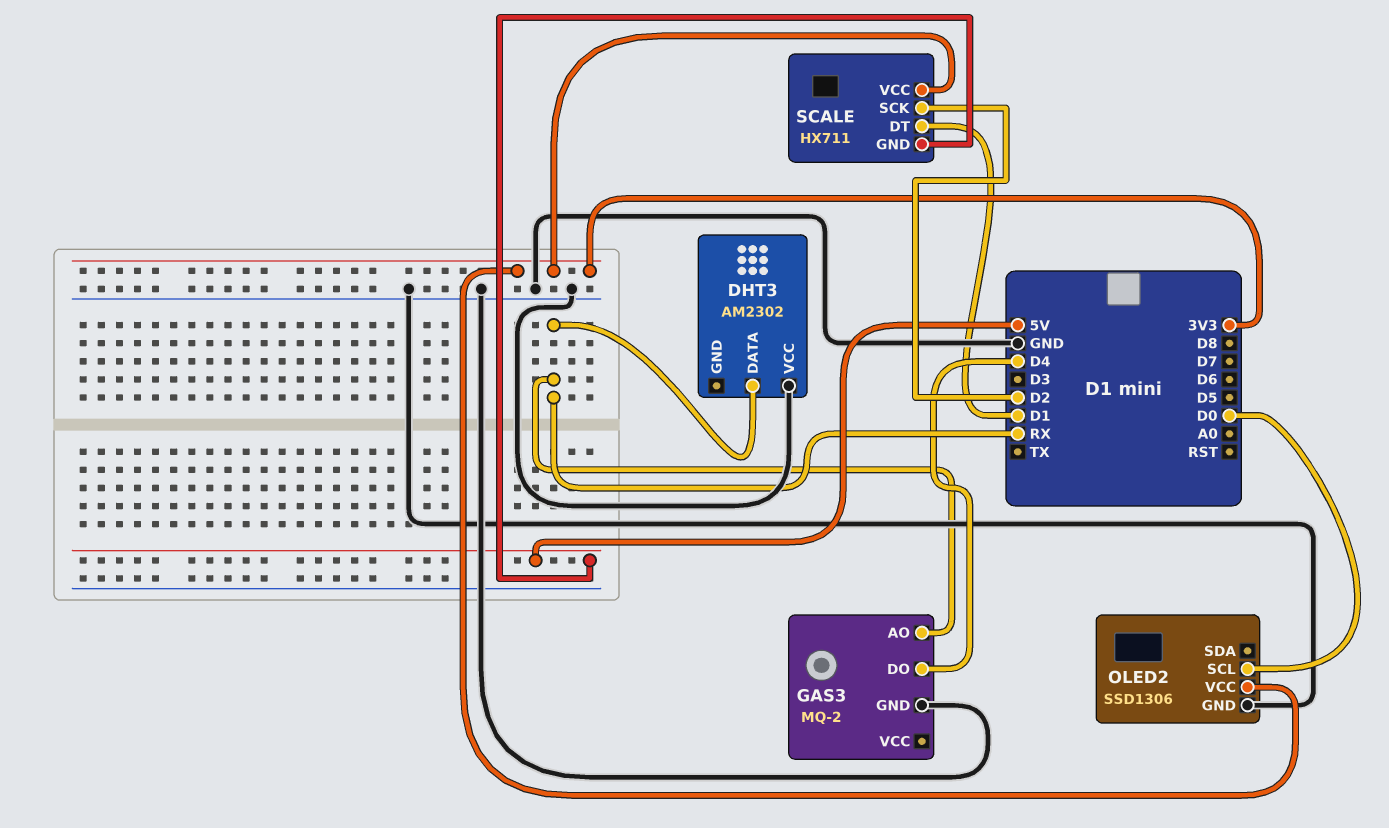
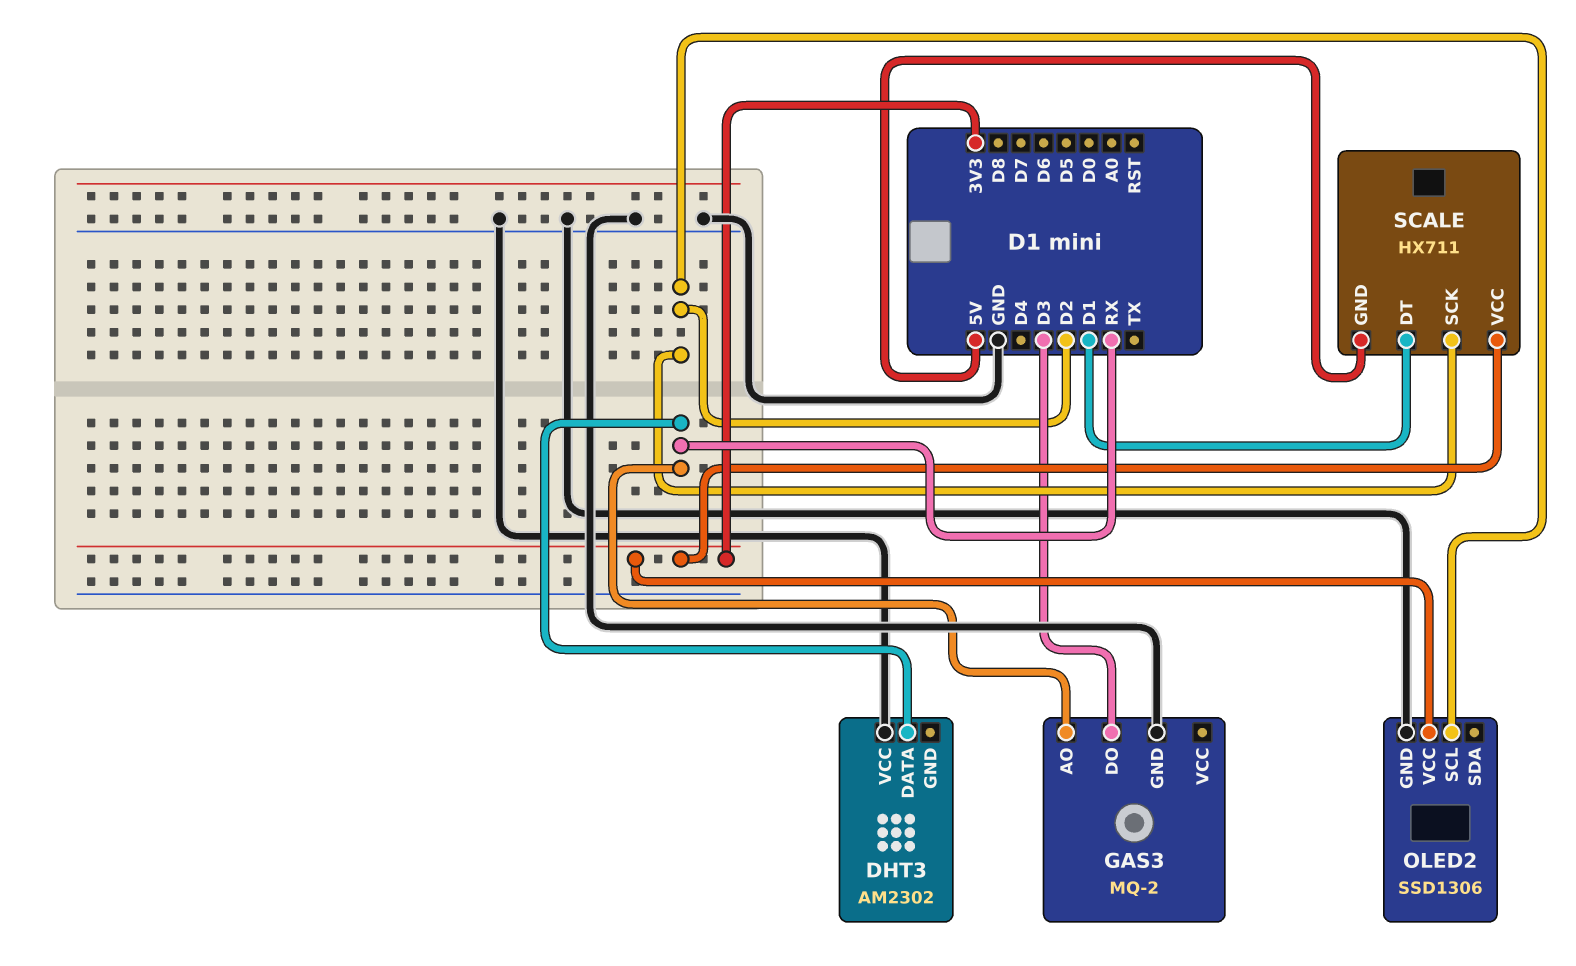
GAS3 pin DO: D4 -> D3
OLED2 pin SCL: D0 -> D2

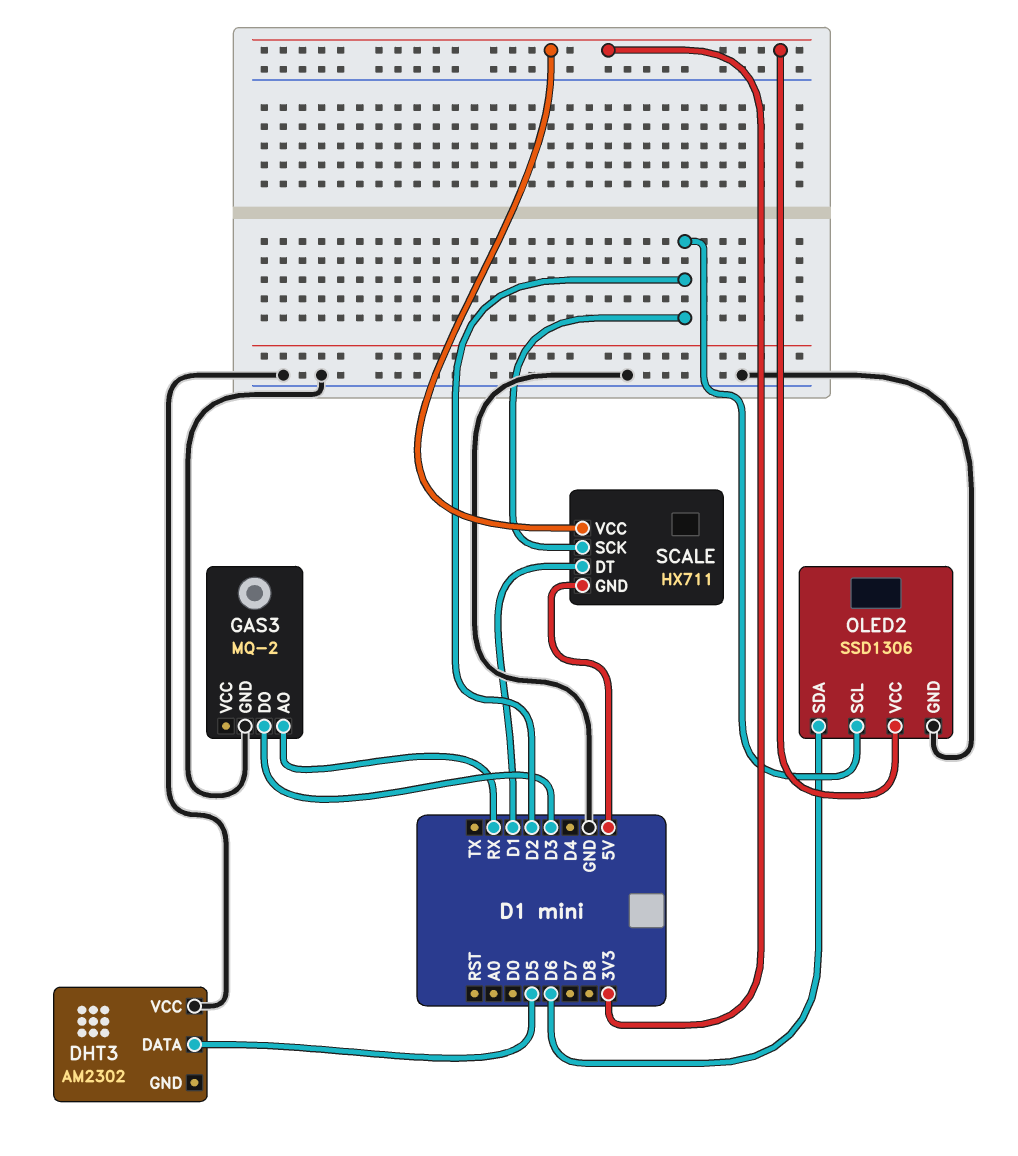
DHT3 pin DATA: RX -> D5
OLED2 pin SDA: none -> D6

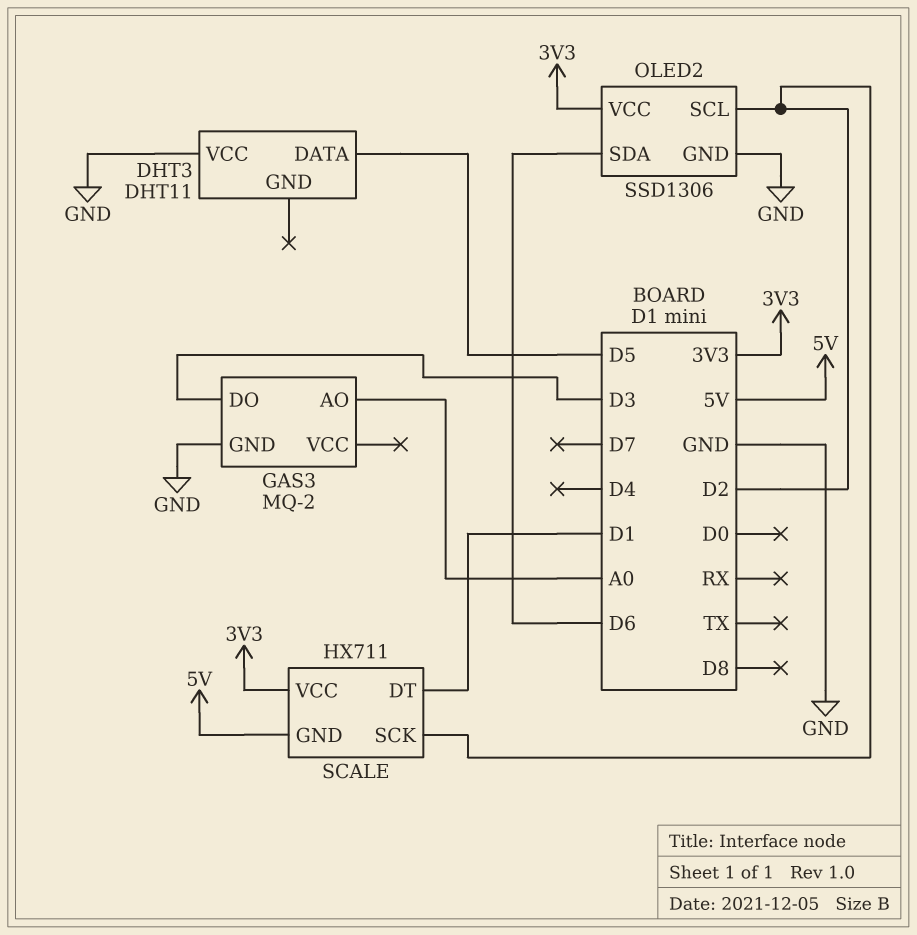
DHT3: AM2302 -> DHT11
GAS3 pin AO: RX -> A0

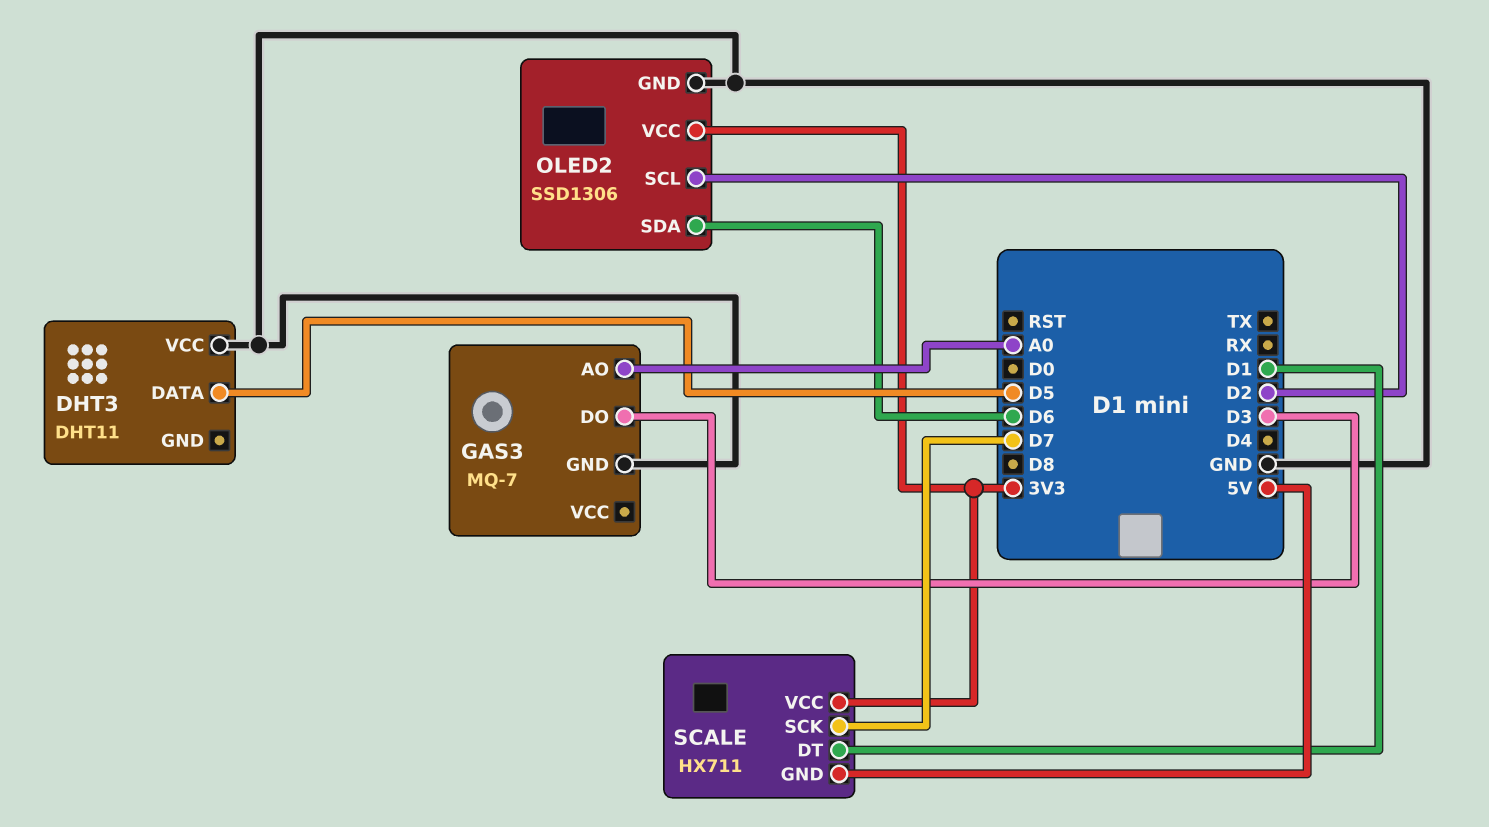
GAS3: MQ-2 -> MQ-7
SCALE pin SCK: D2 -> D7

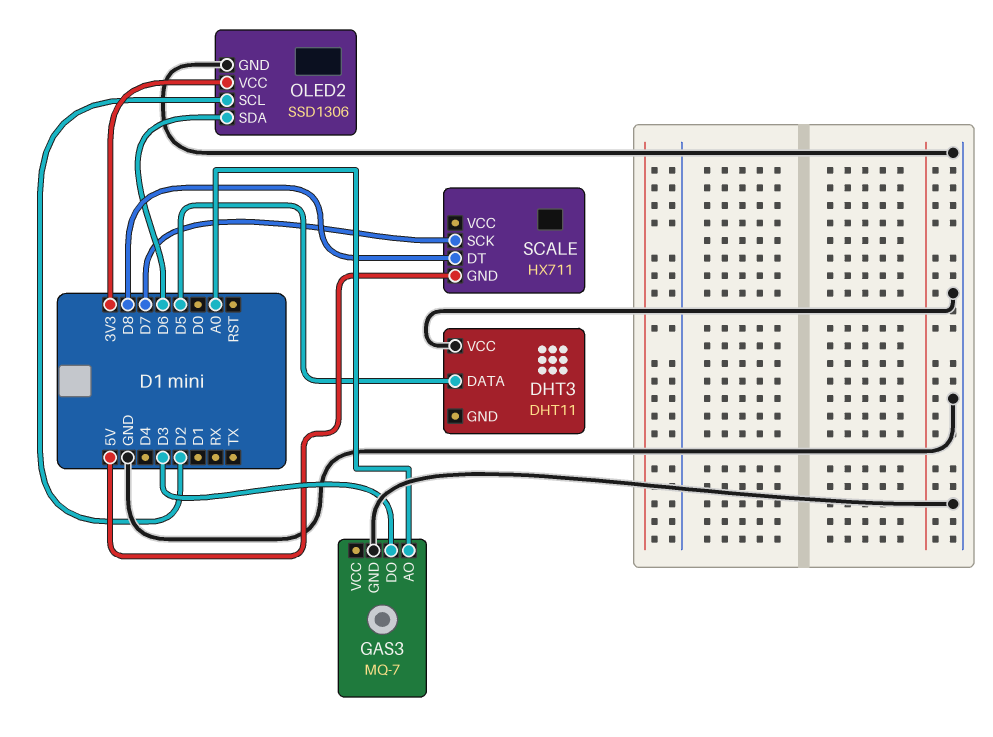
SCALE pin DT: D1 -> D8
SCALE pin VCC: 3V3 -> none

